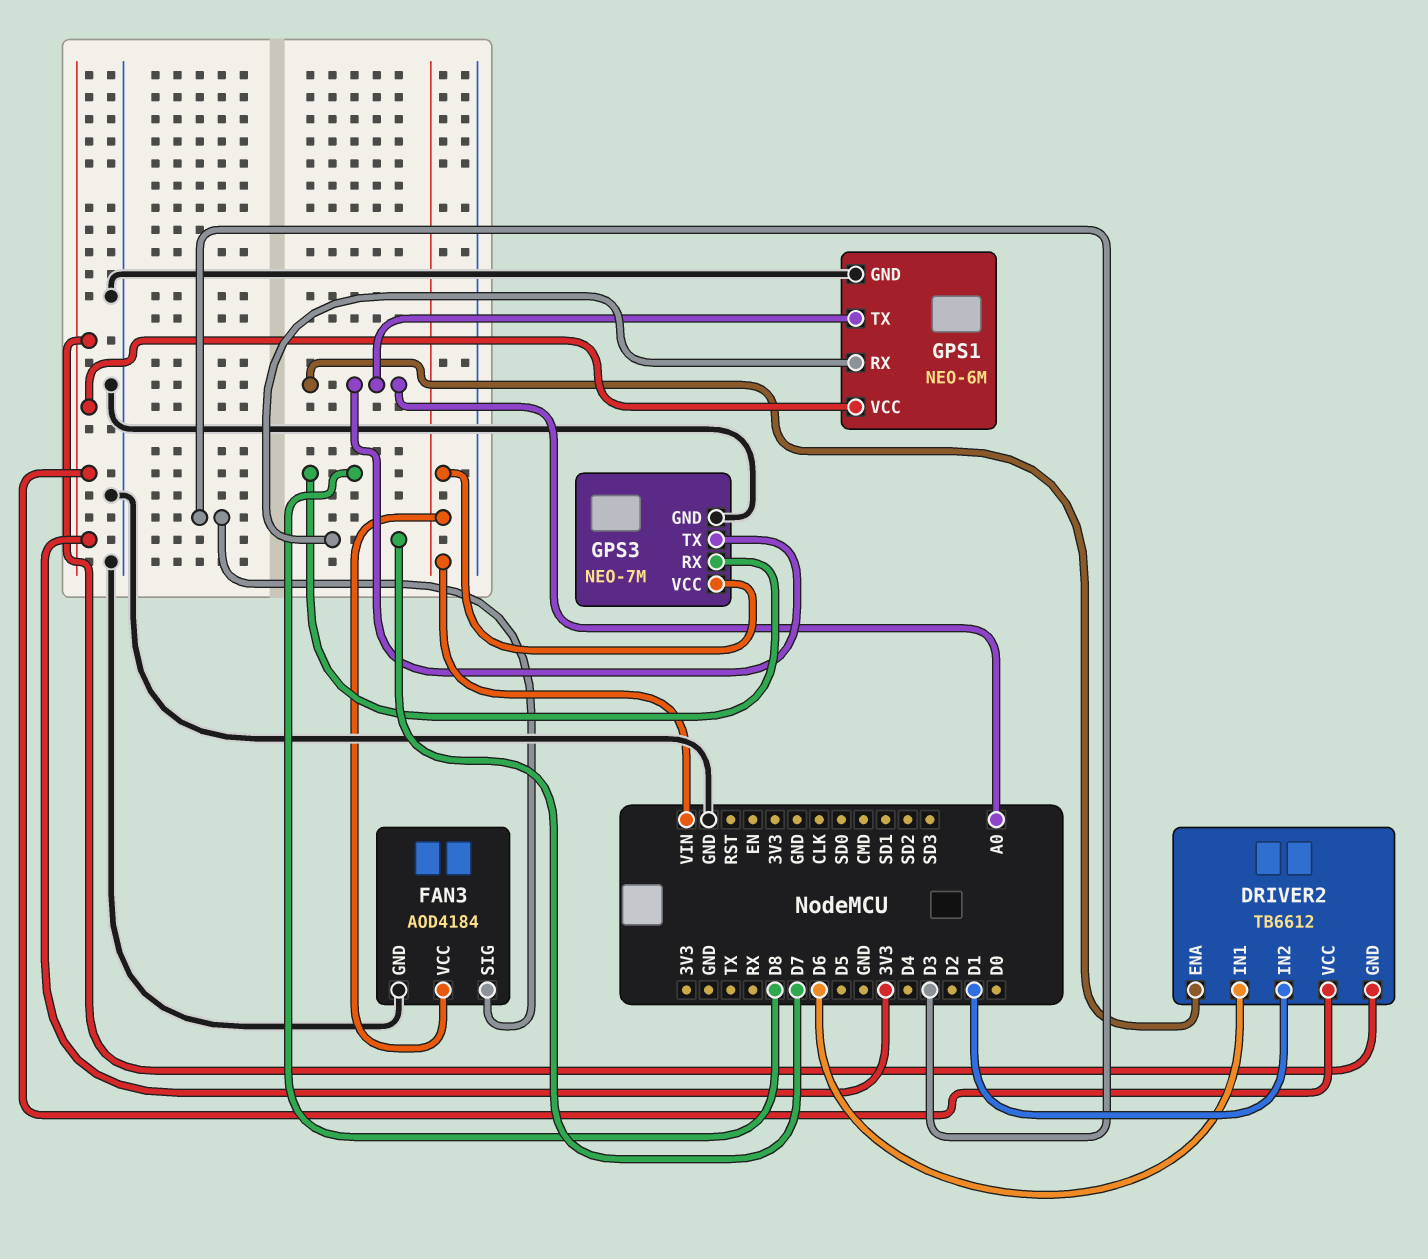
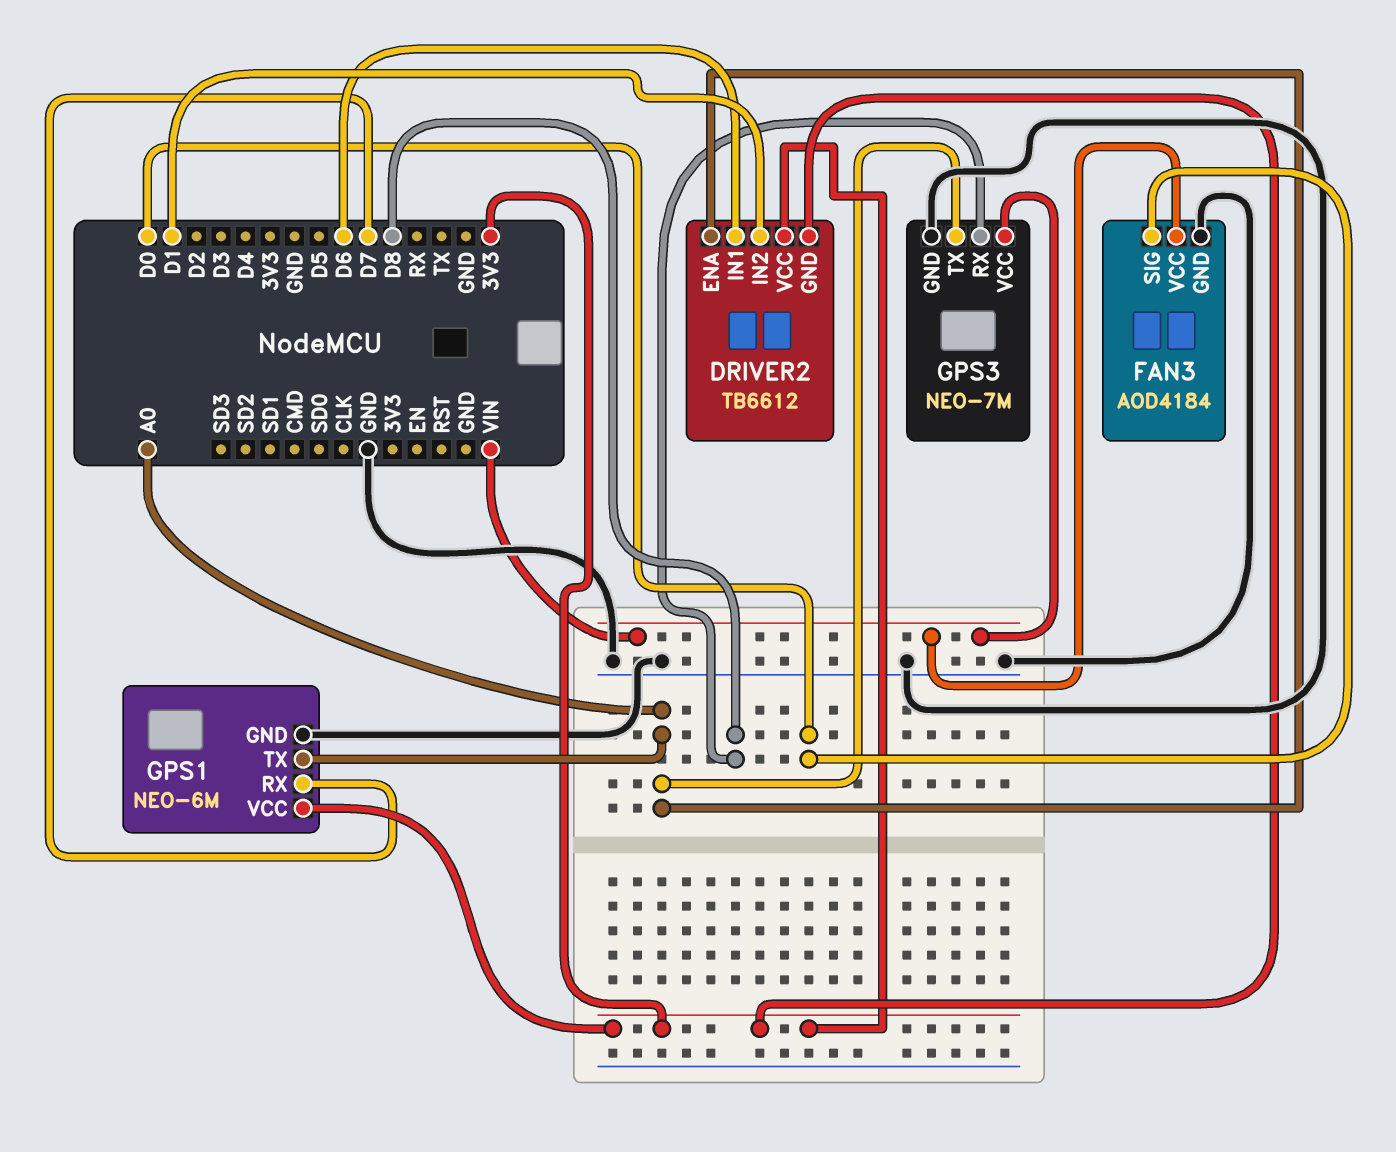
FAN3 pin SIG: D3 -> D0

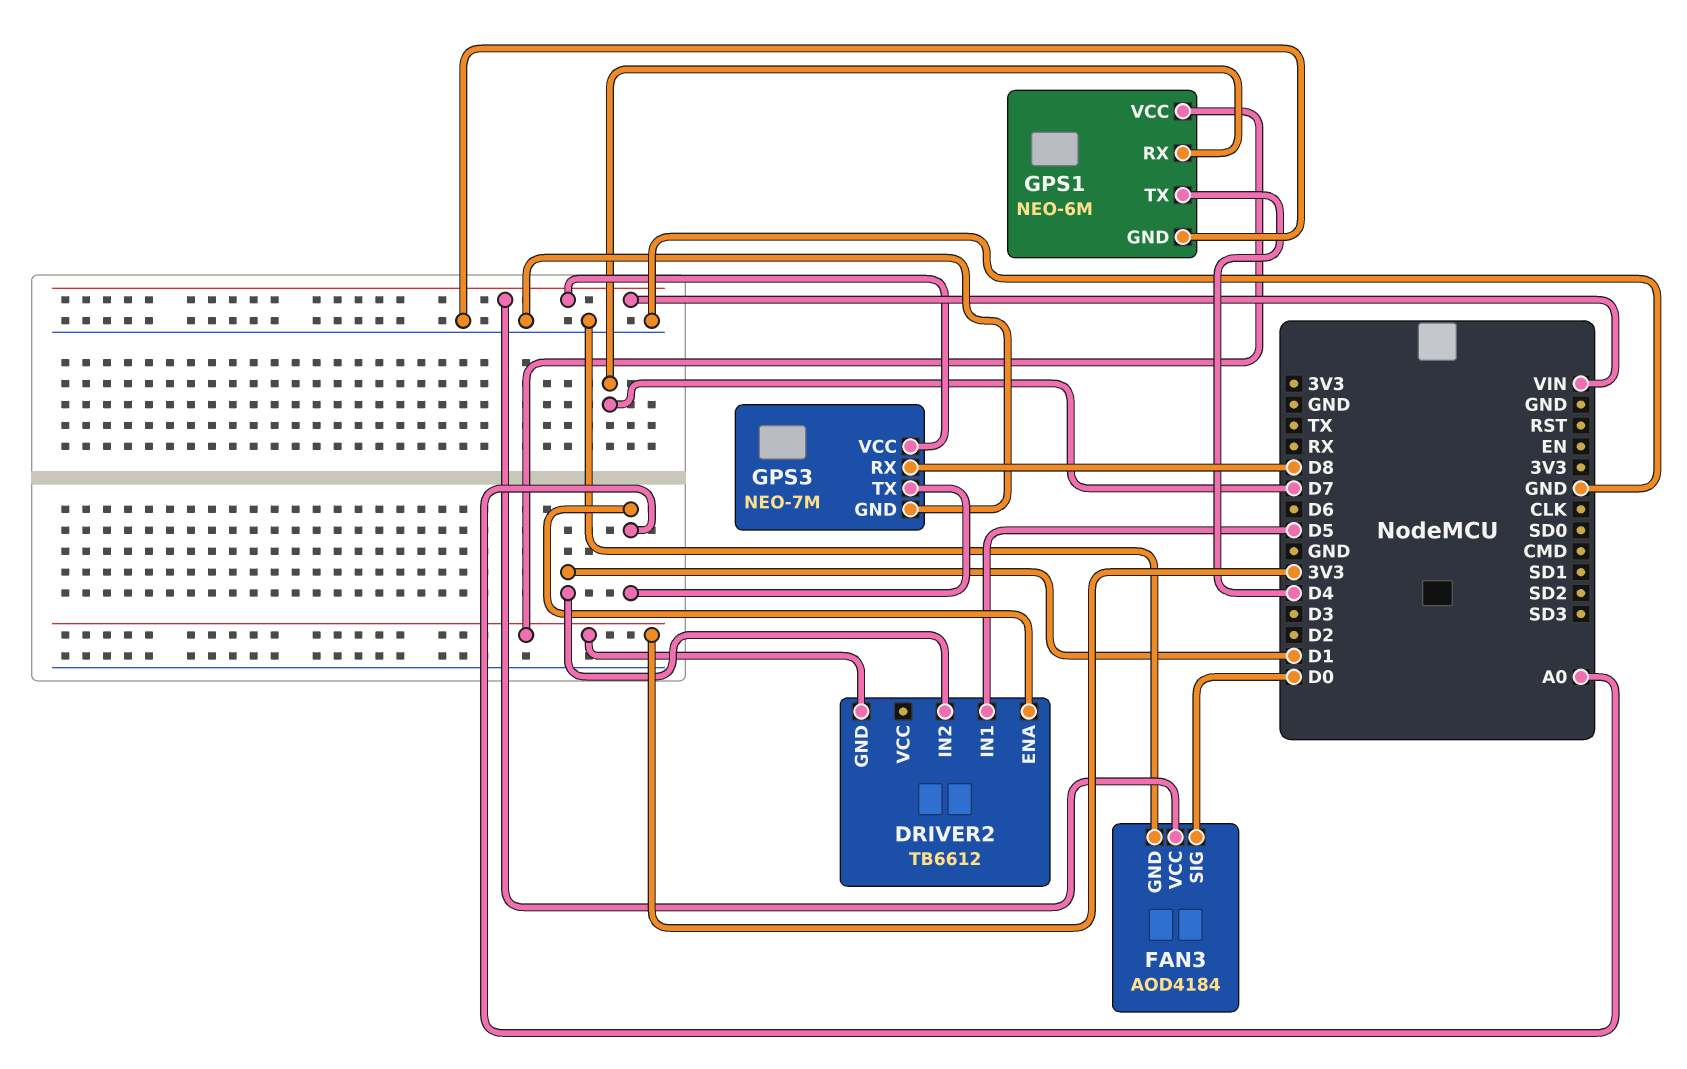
DRIVER2 pin IN1: D6 -> D5
DRIVER2 pin VCC: 3V3 -> none
GPS1 pin TX: A0 -> D4

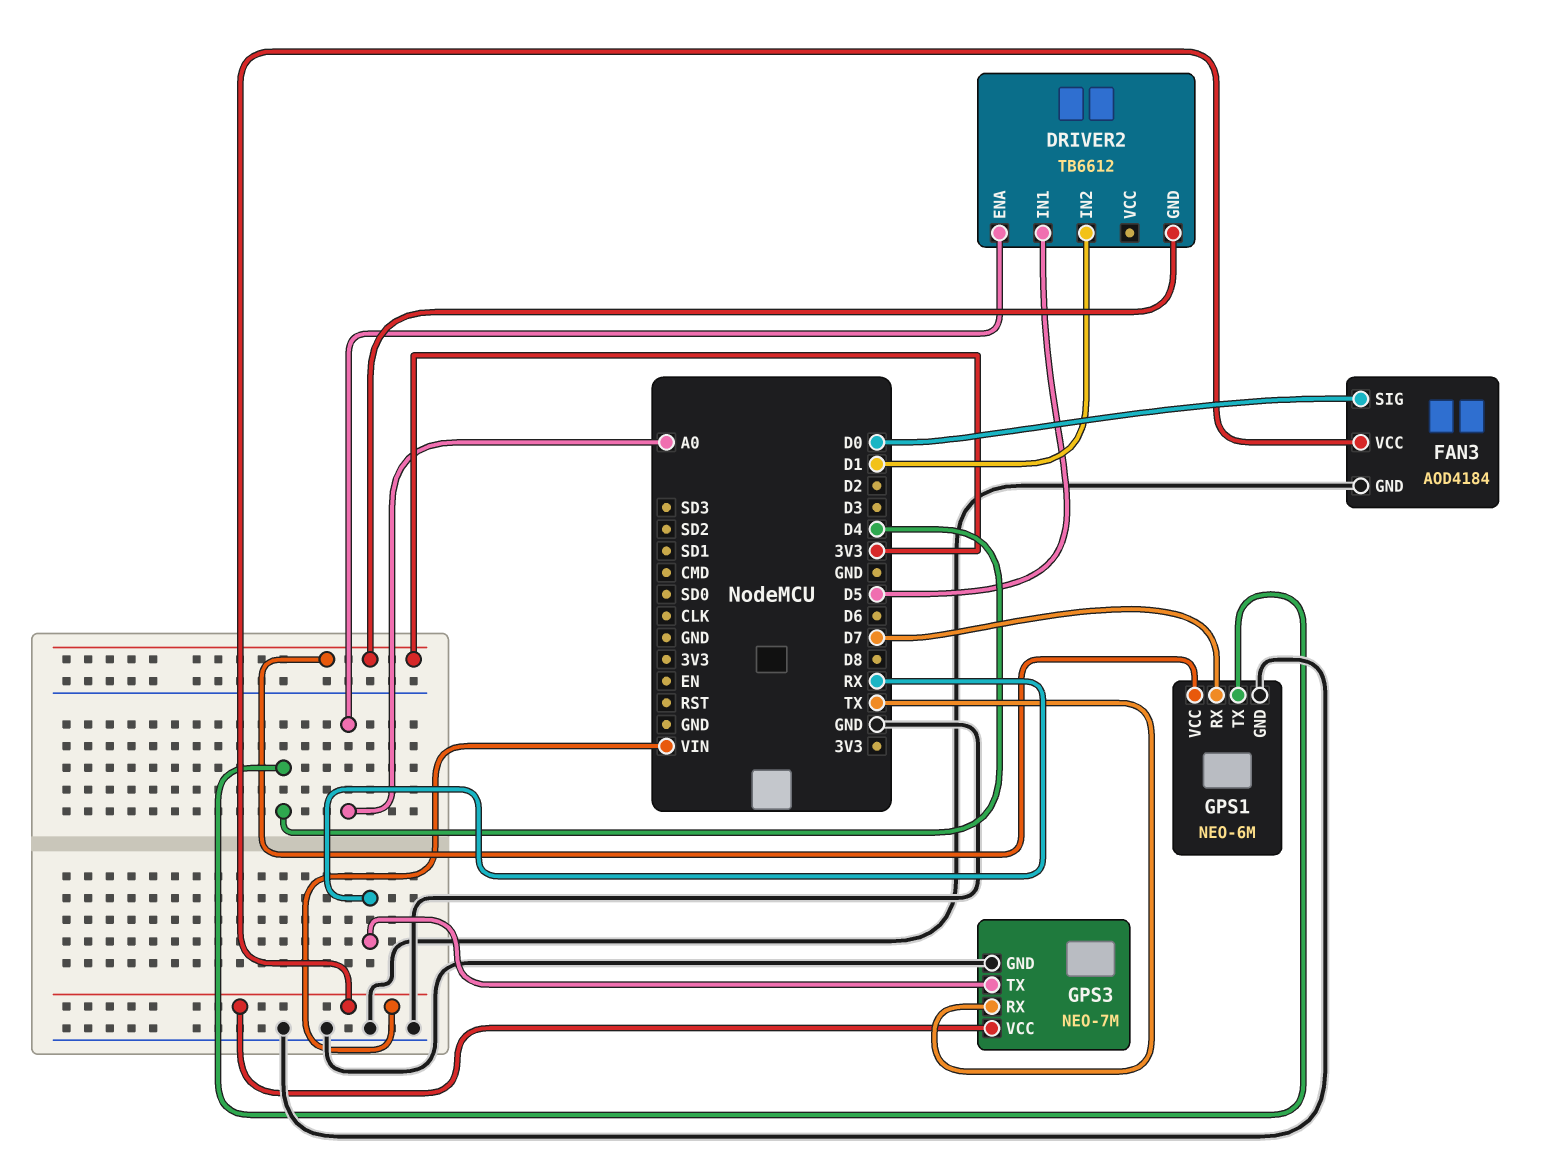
GPS3 pin RX: D8 -> TX
GPS3 pin TX: A0 -> RX

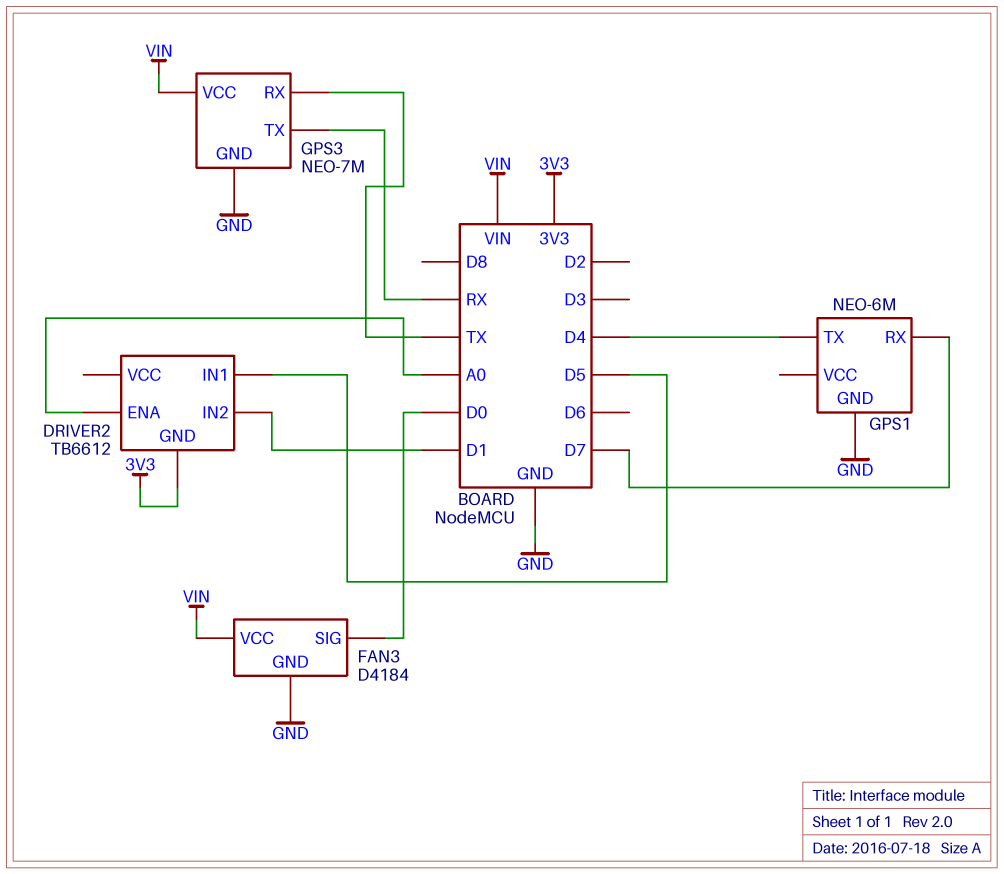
FAN3: AOD4184 -> D4184
GPS1 pin VCC: 3V3 -> none

